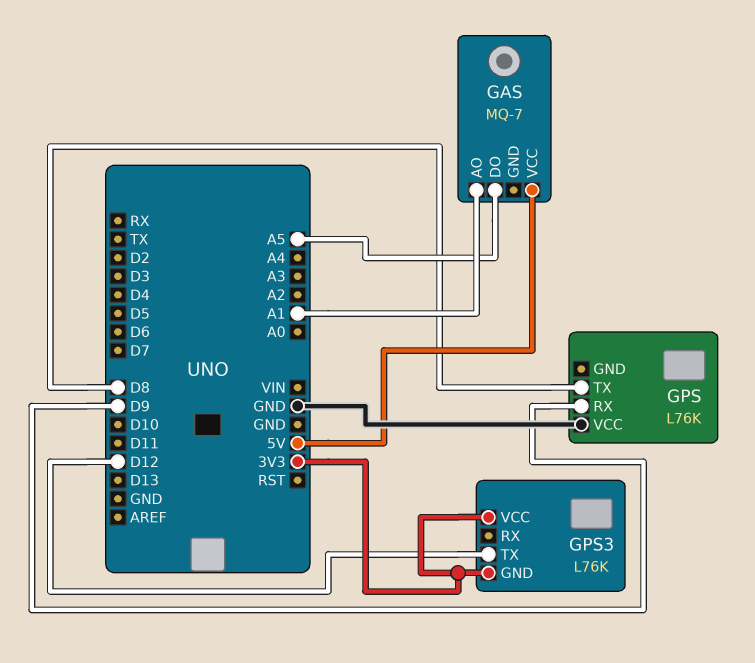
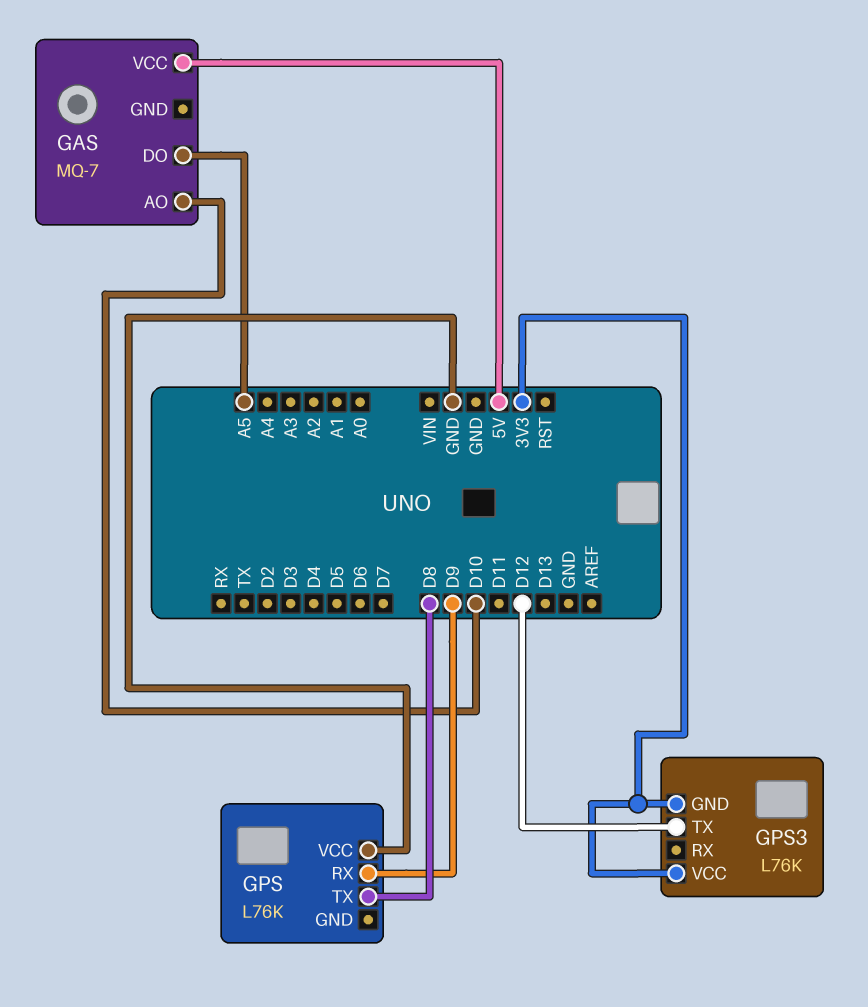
GAS pin AO: A1 -> D10

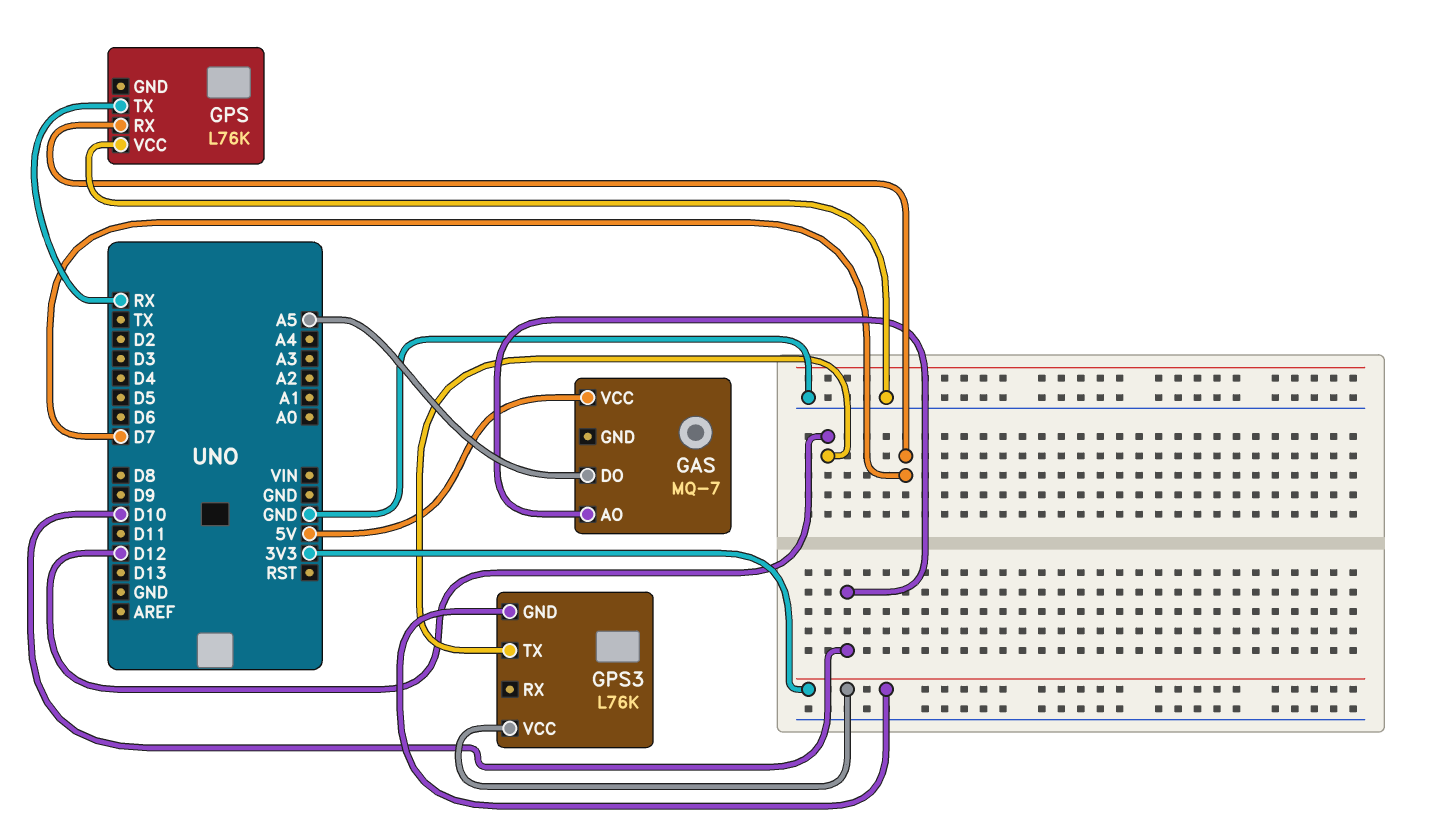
GPS pin RX: D9 -> D7
GPS pin TX: D8 -> RX

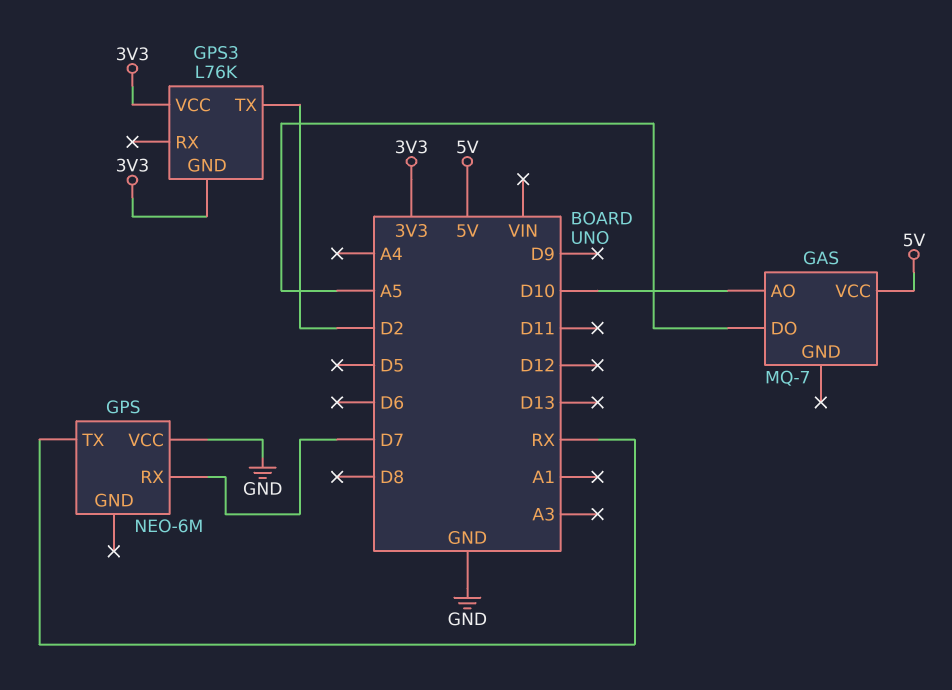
GPS: L76K -> NEO-6M
GPS3 pin TX: D12 -> D2

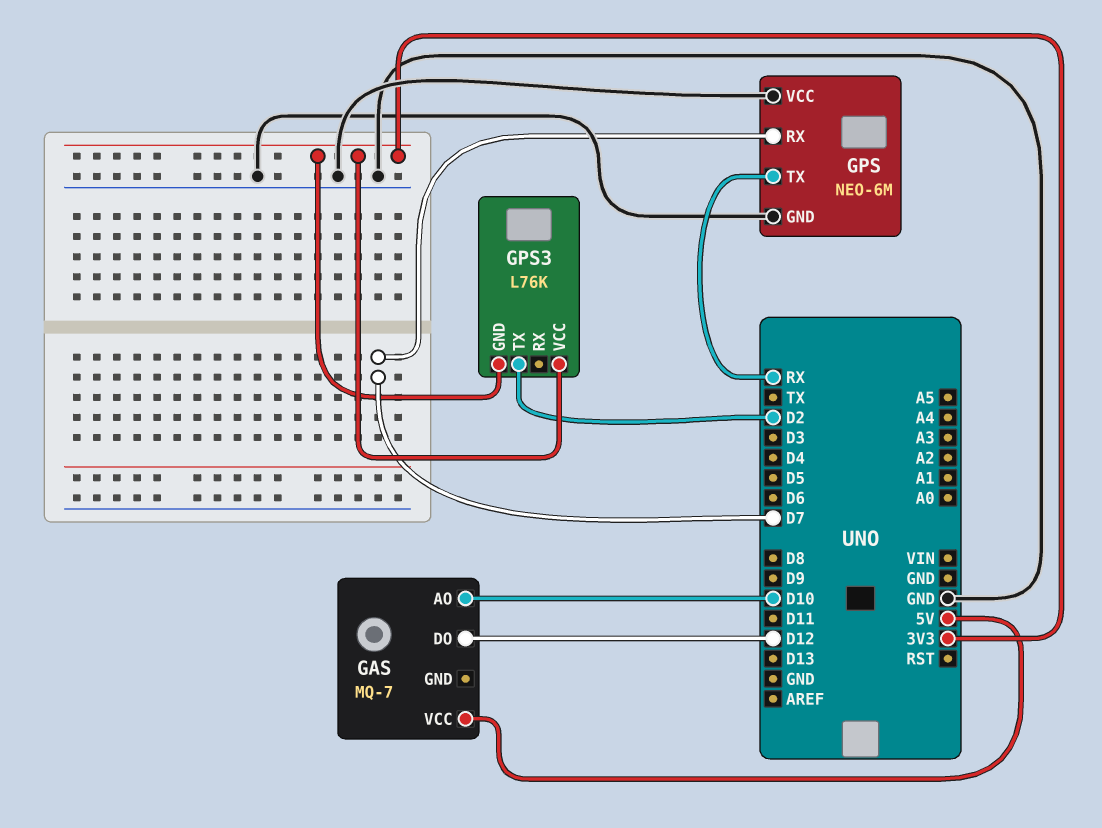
GAS pin DO: A5 -> D12
GPS pin GND: none -> GND

